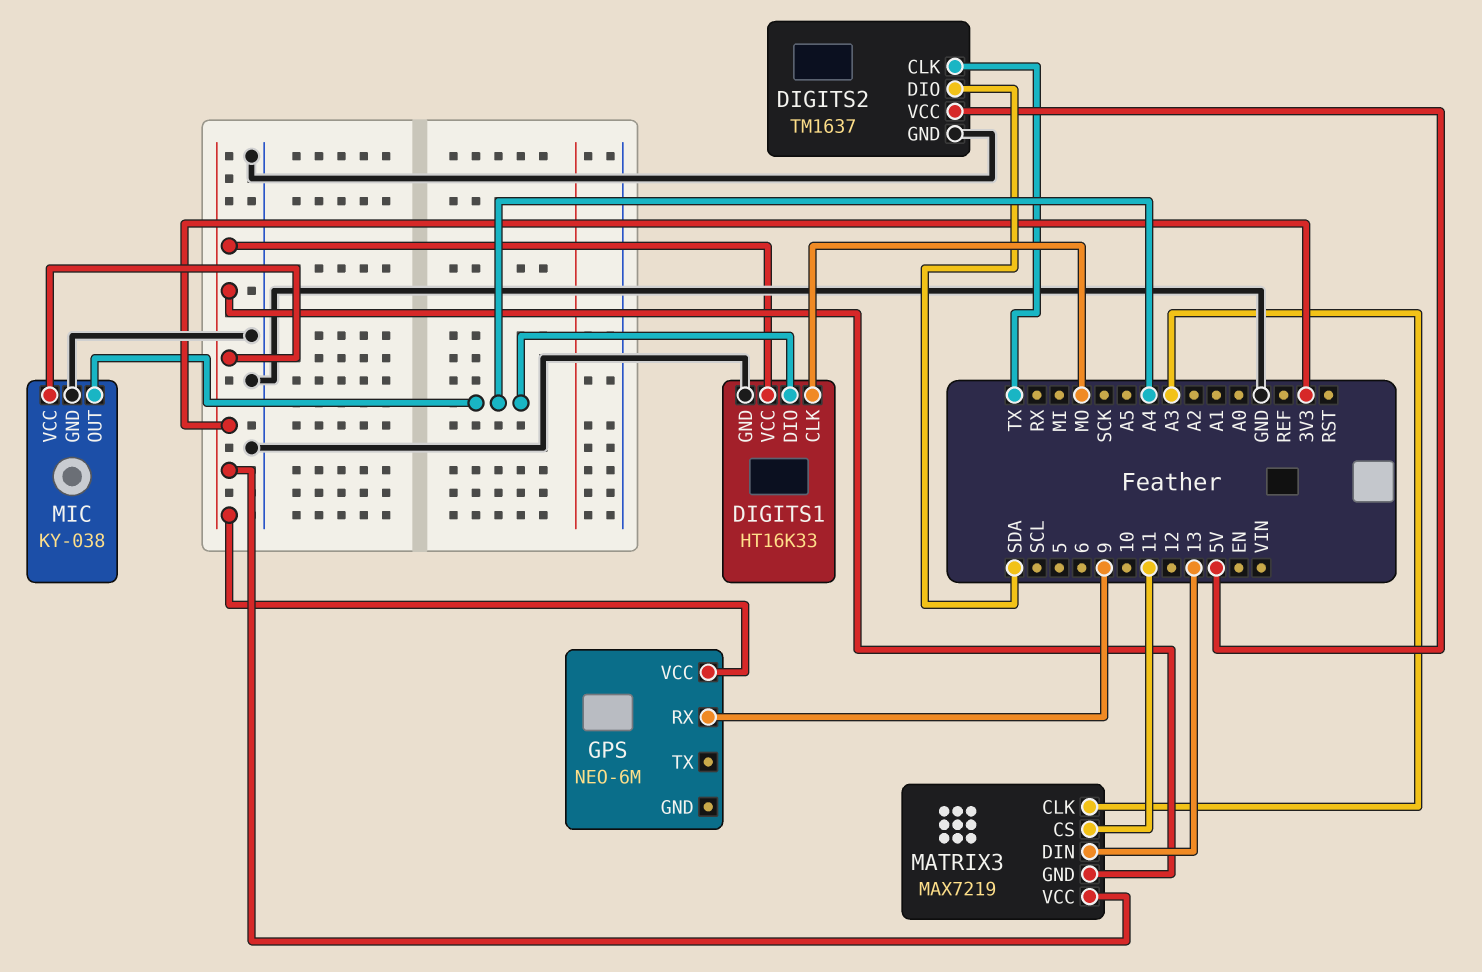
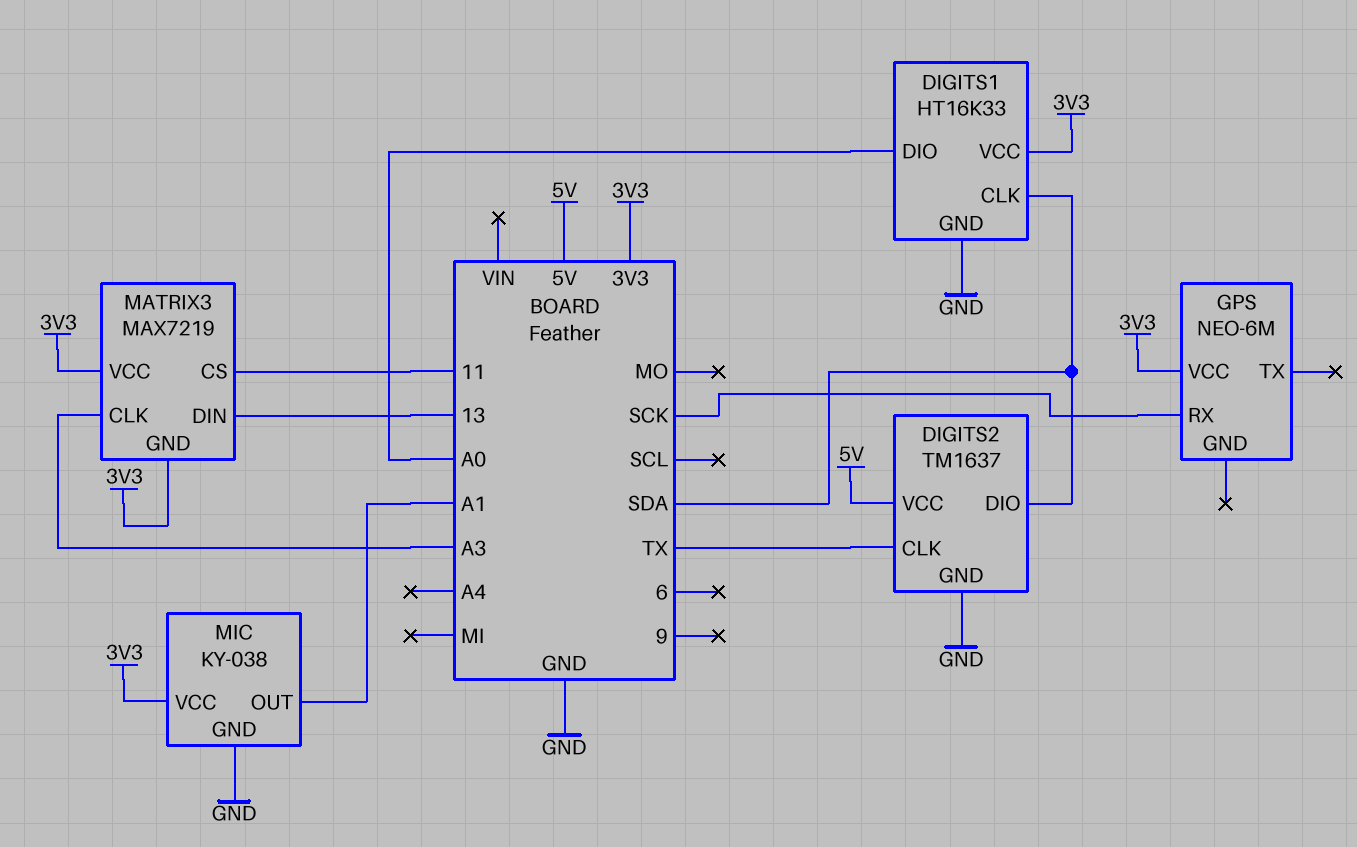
DIGITS1 pin CLK: MO -> SDA
DIGITS1 pin DIO: A4 -> A0
GPS pin RX: 9 -> SCK
MIC pin OUT: A4 -> A1

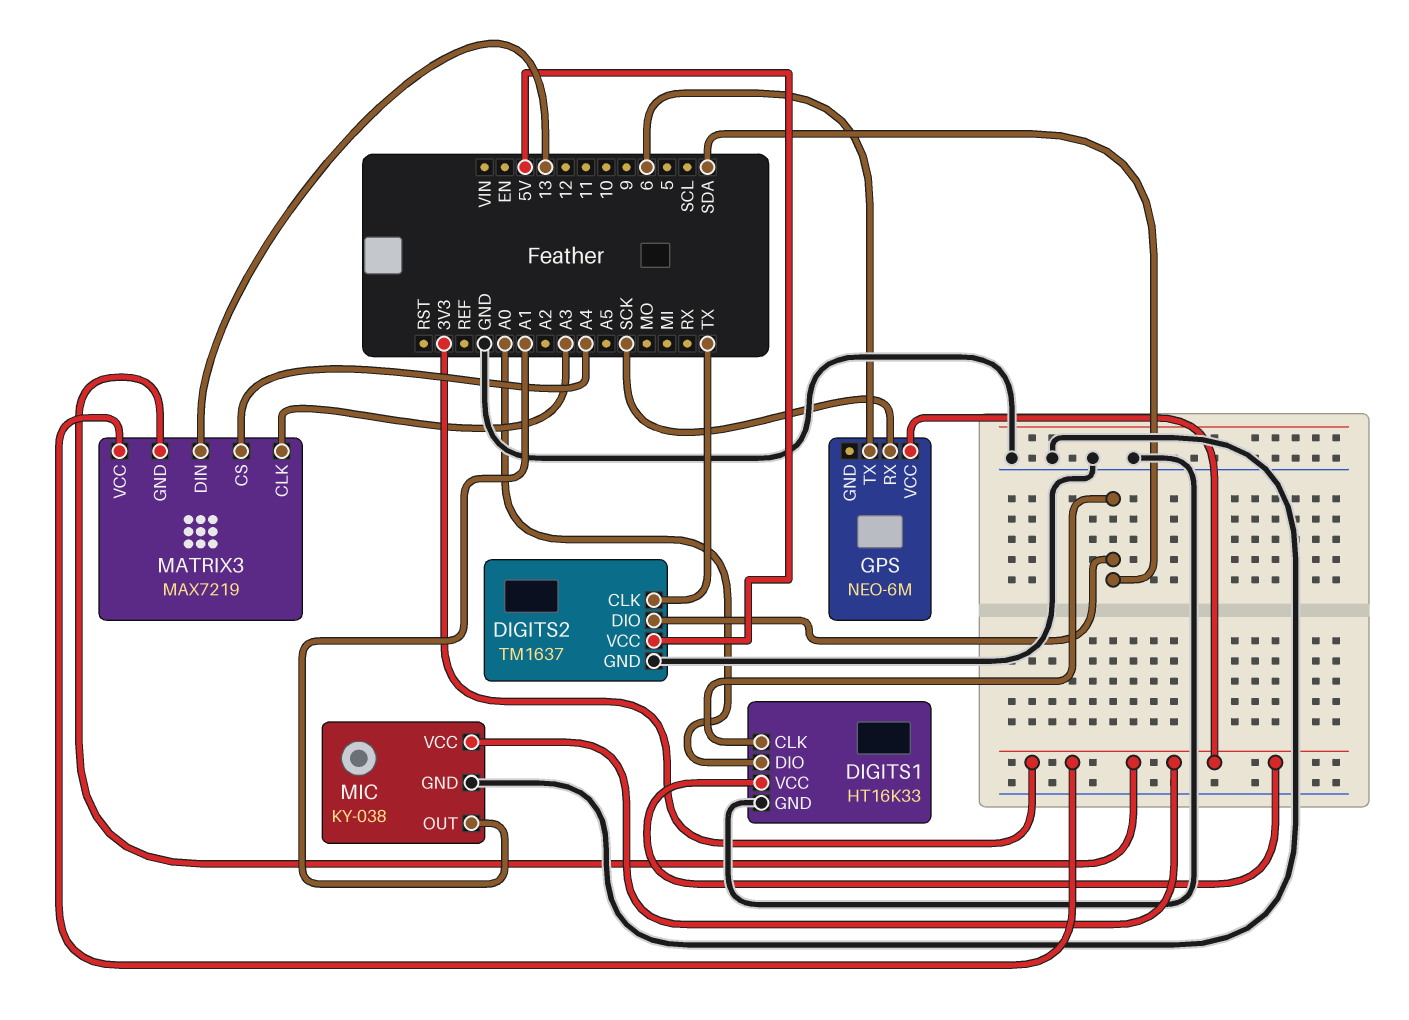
GPS pin TX: none -> 6
MATRIX3 pin CS: 11 -> A4

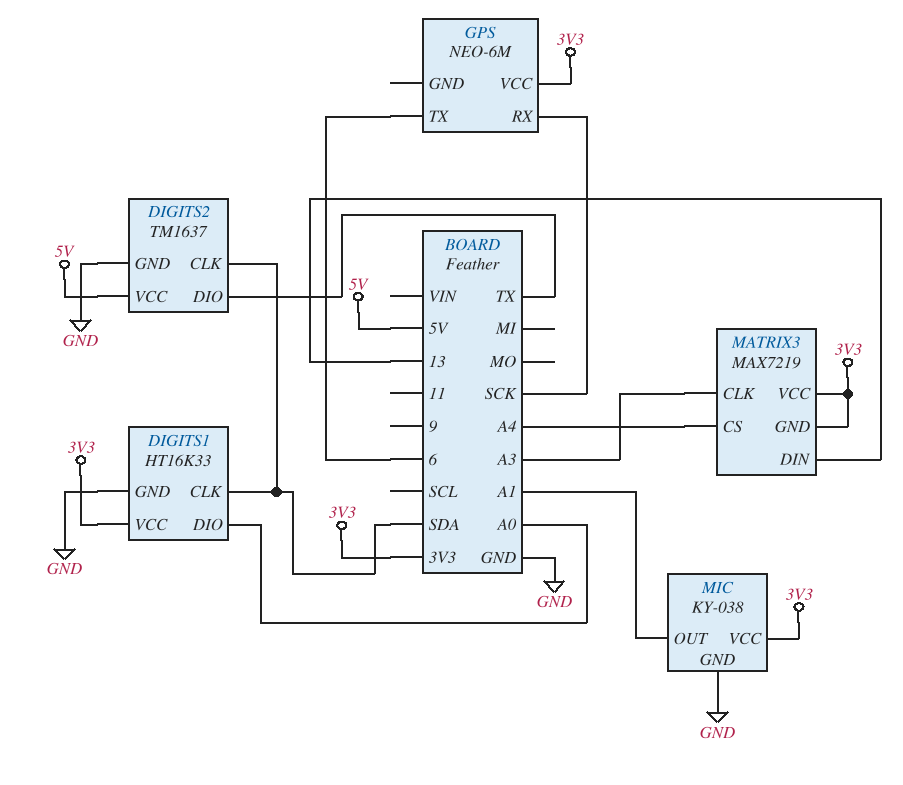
DIGITS2 pin CLK: TX -> SDA
DIGITS2 pin DIO: SDA -> TX

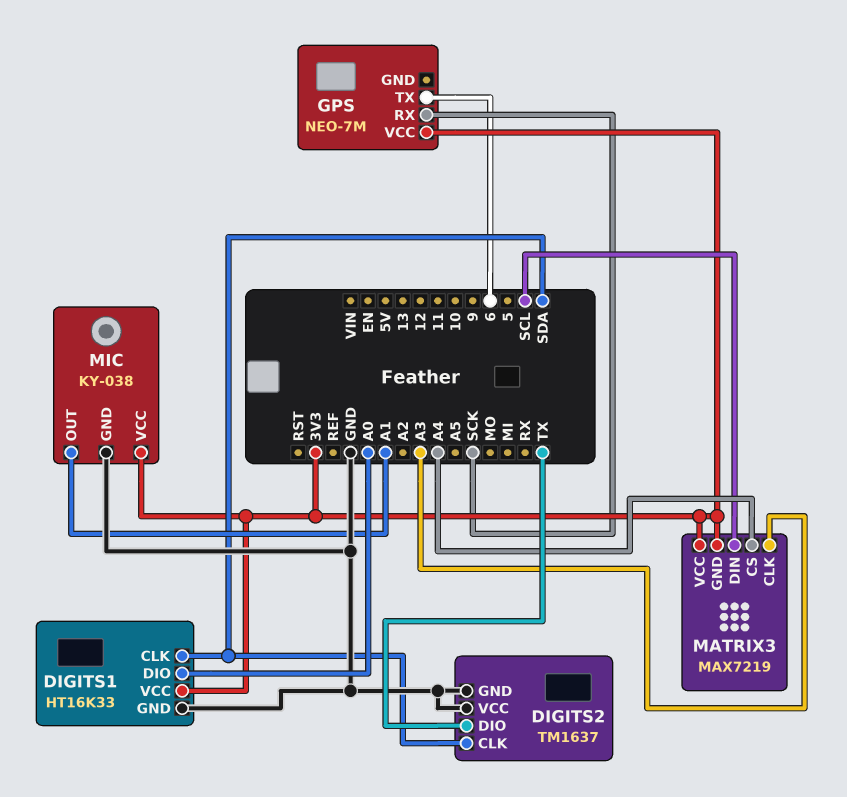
DIGITS2 pin VCC: 5V -> GND
GPS: NEO-6M -> NEO-7M
MATRIX3 pin DIN: 13 -> SCL

